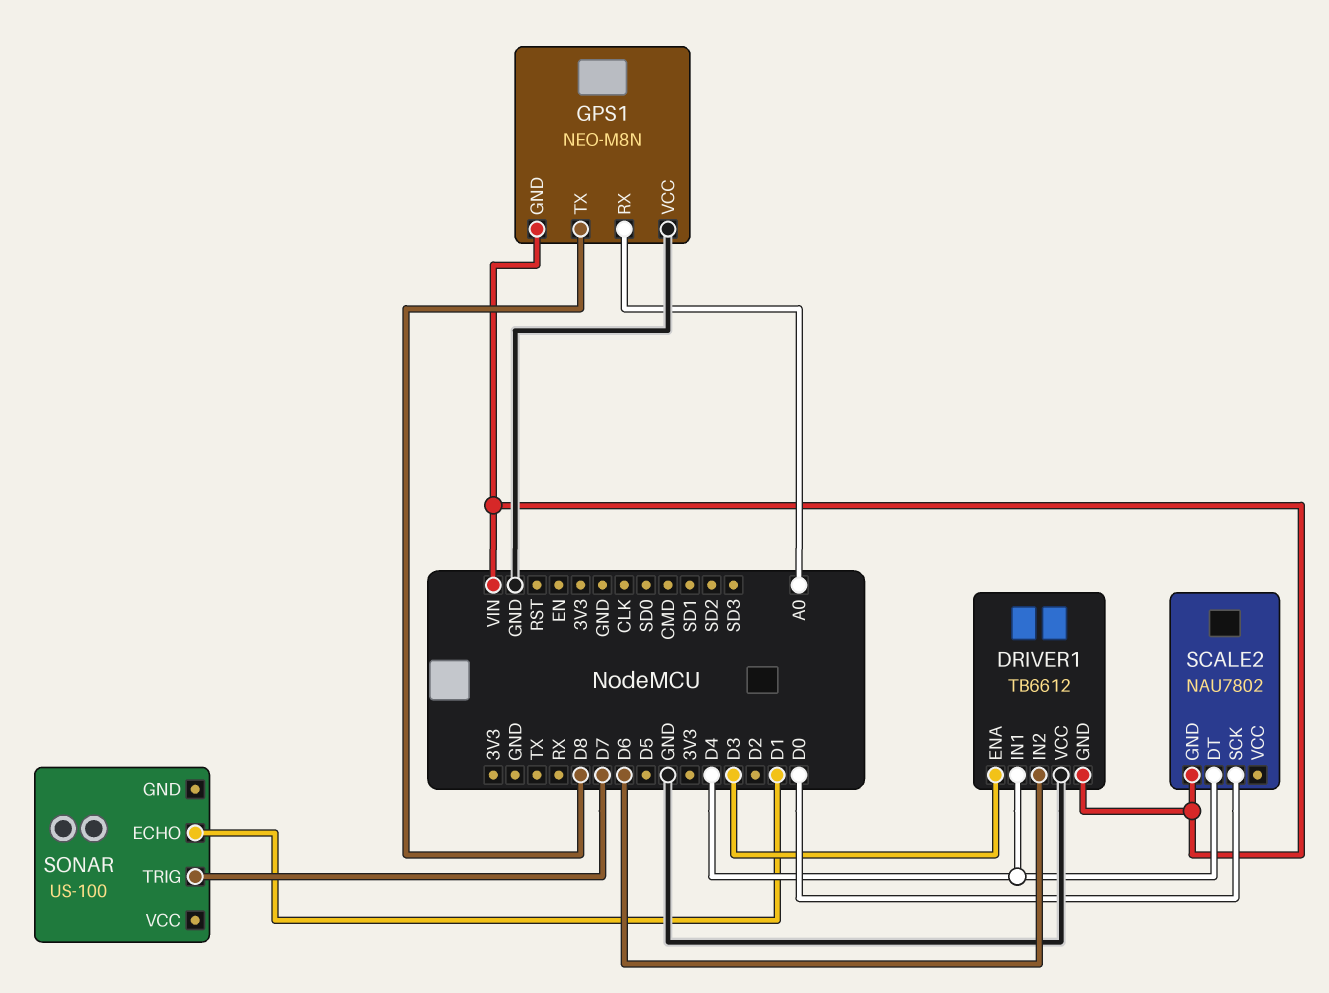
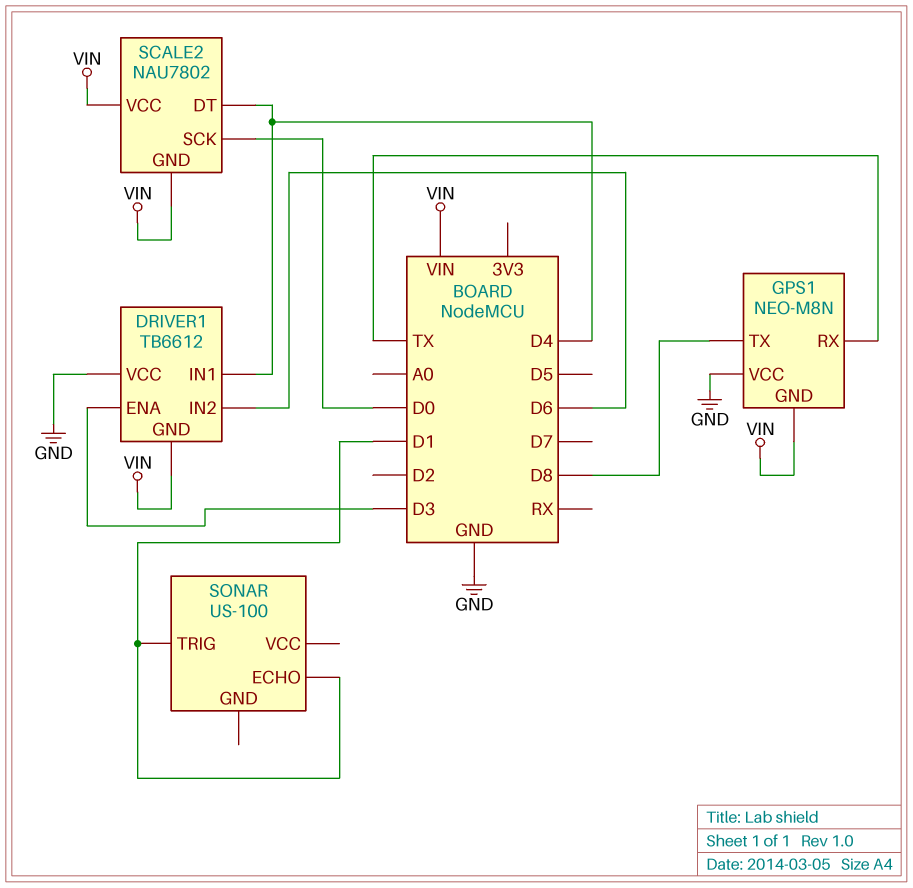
GPS1 pin RX: A0 -> TX
SCALE2 pin VCC: none -> VIN
SONAR pin TRIG: D7 -> D1

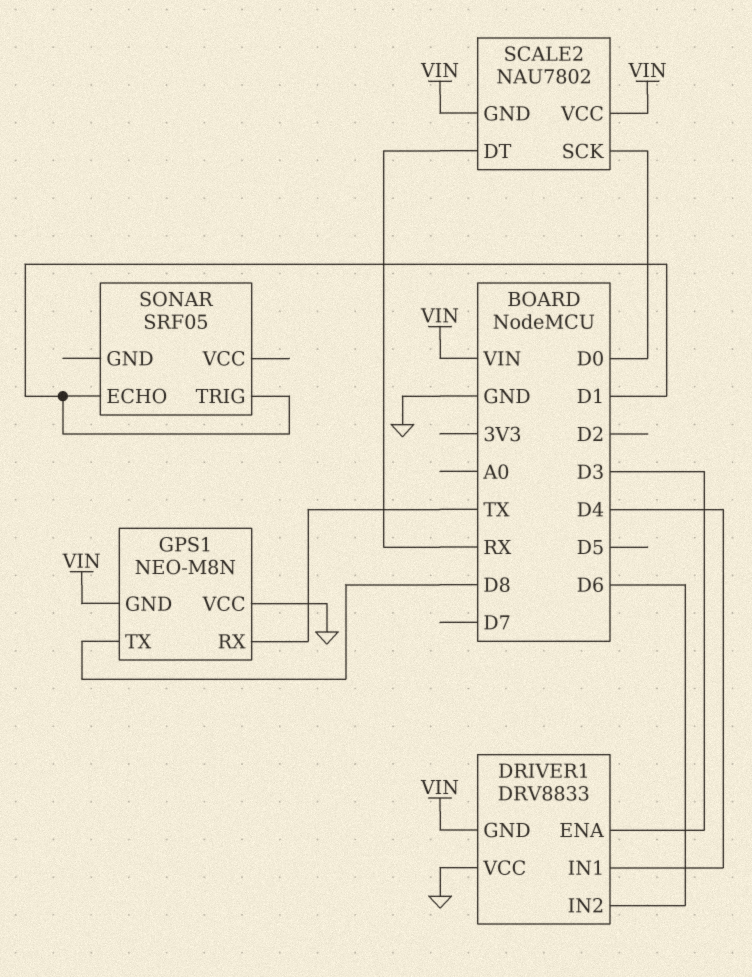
DRIVER1: TB6612 -> DRV8833
SCALE2 pin DT: D4 -> RX
SONAR: US-100 -> SRF05

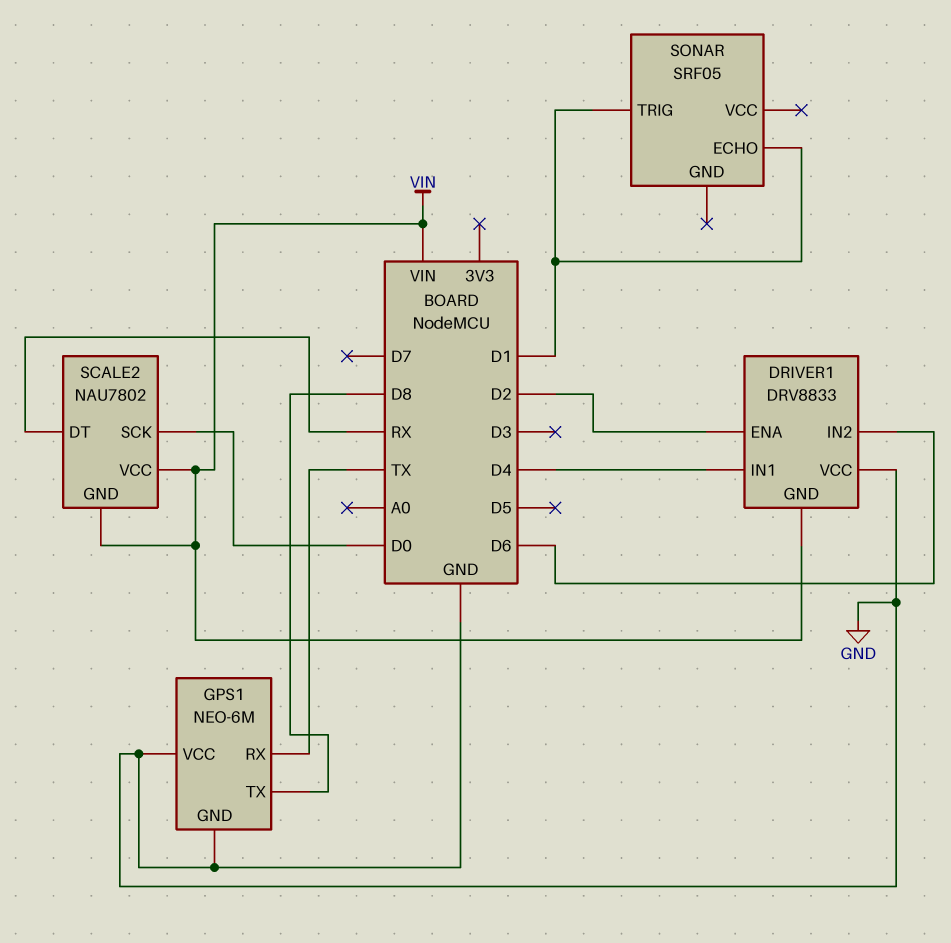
DRIVER1 pin ENA: D3 -> D2
GPS1: NEO-M8N -> NEO-6M
GPS1 pin GND: VIN -> GND

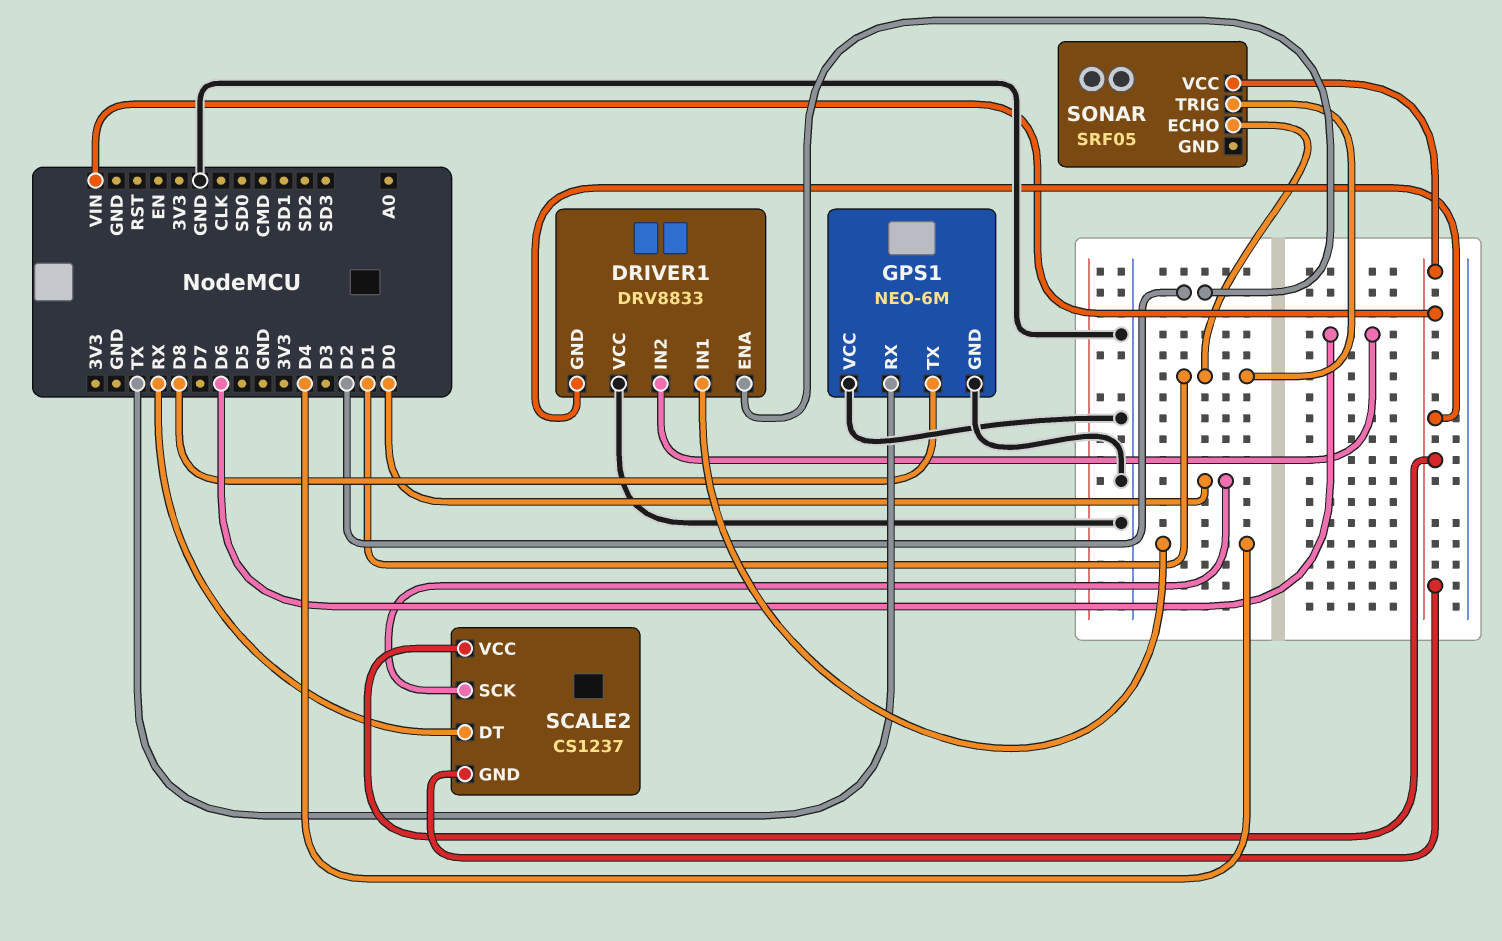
SCALE2: NAU7802 -> CS1237
SONAR pin VCC: none -> VIN

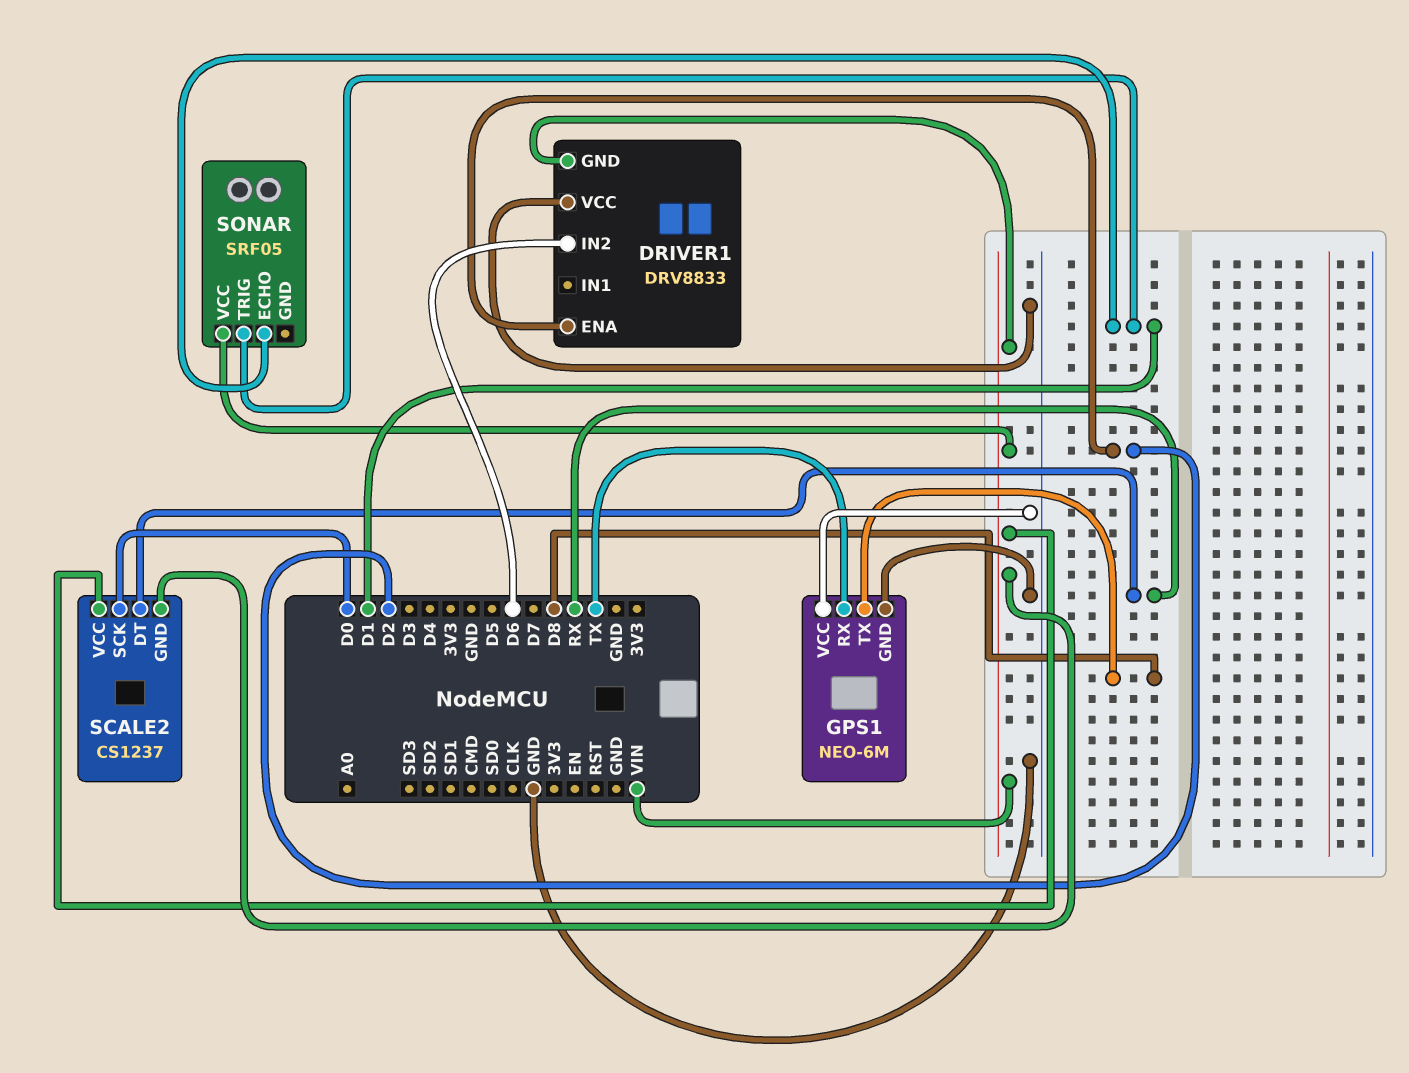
DRIVER1 pin IN1: D4 -> none

